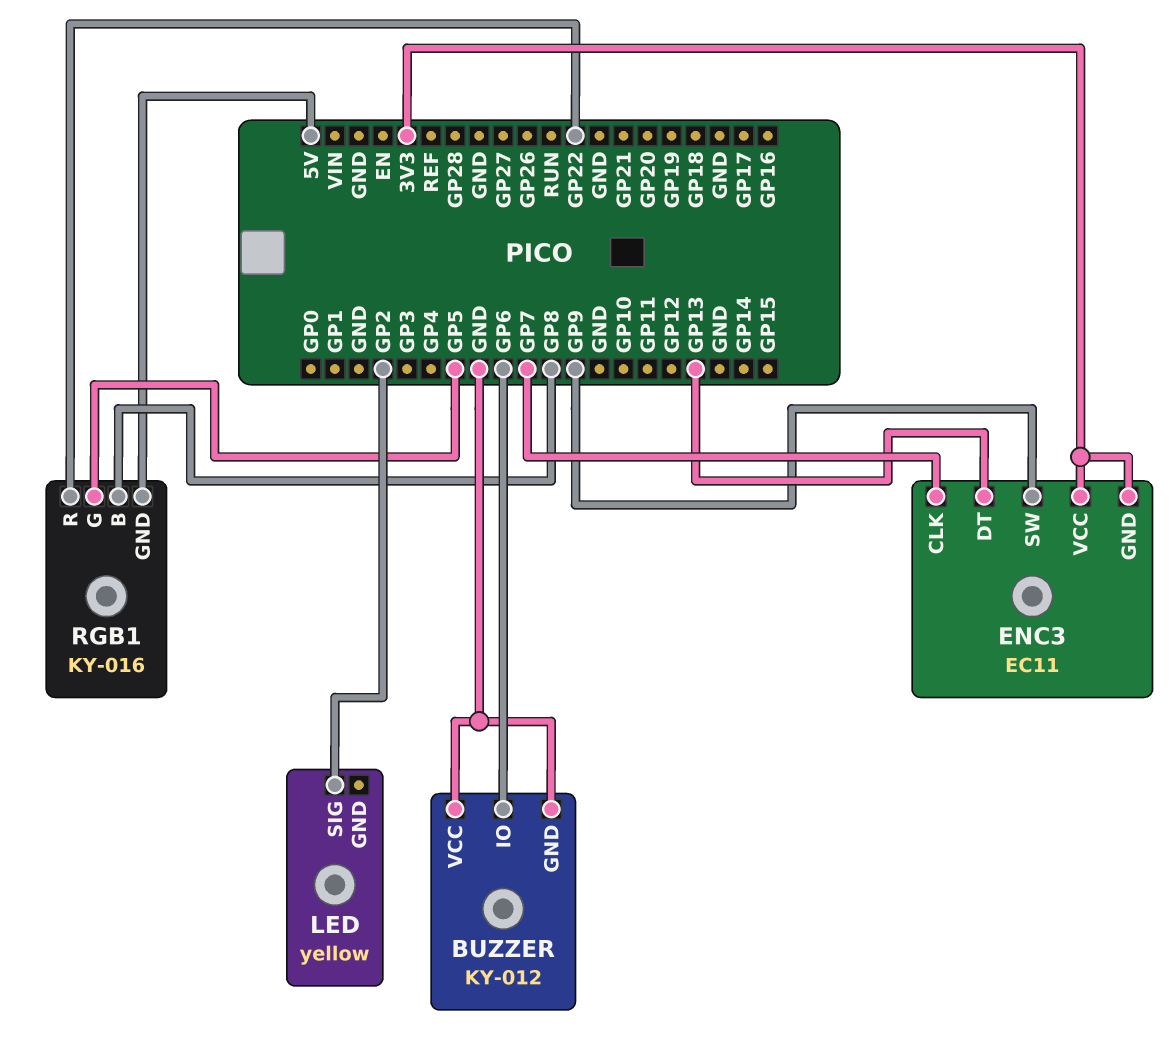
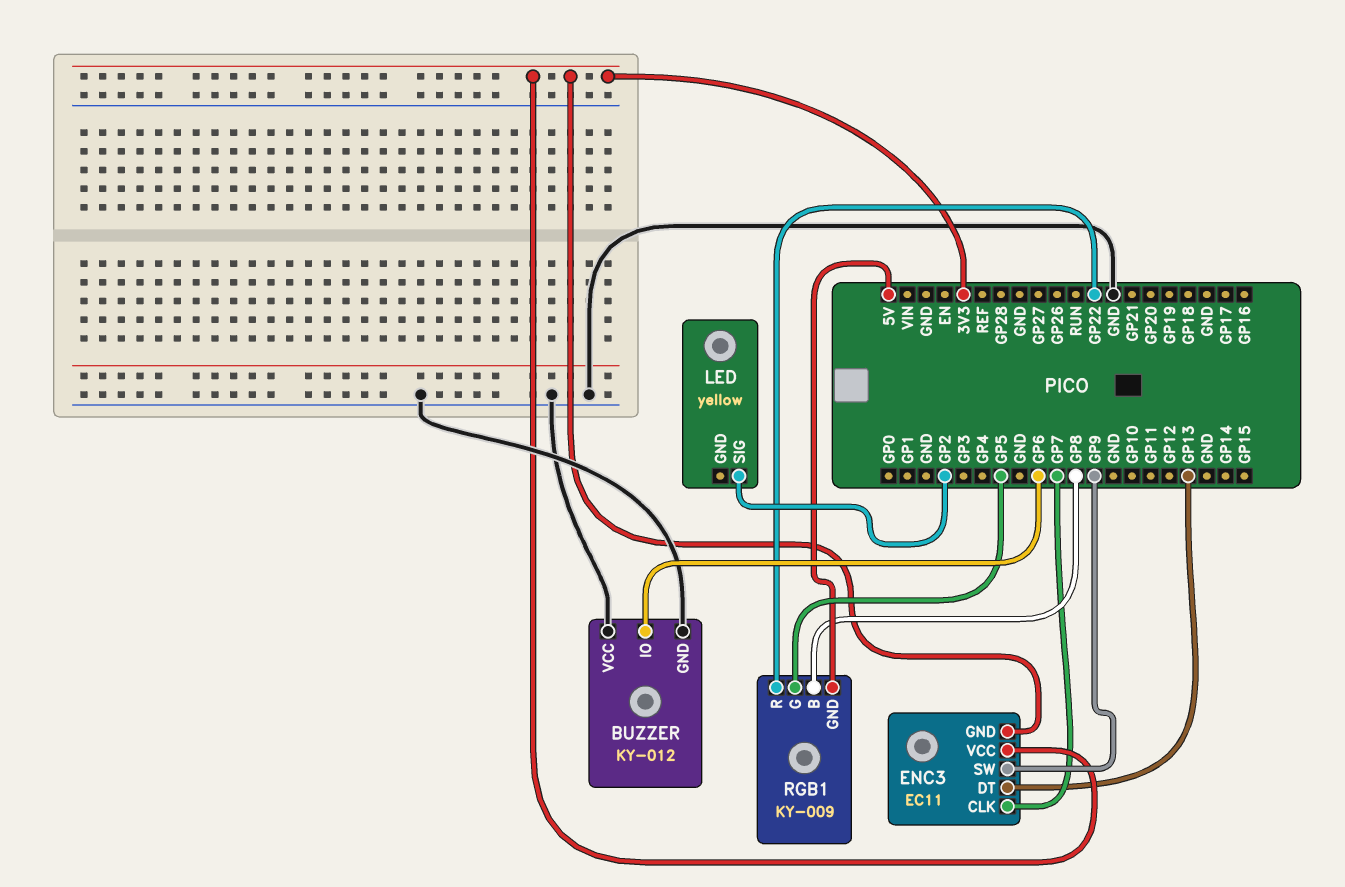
RGB1: KY-016 -> KY-009

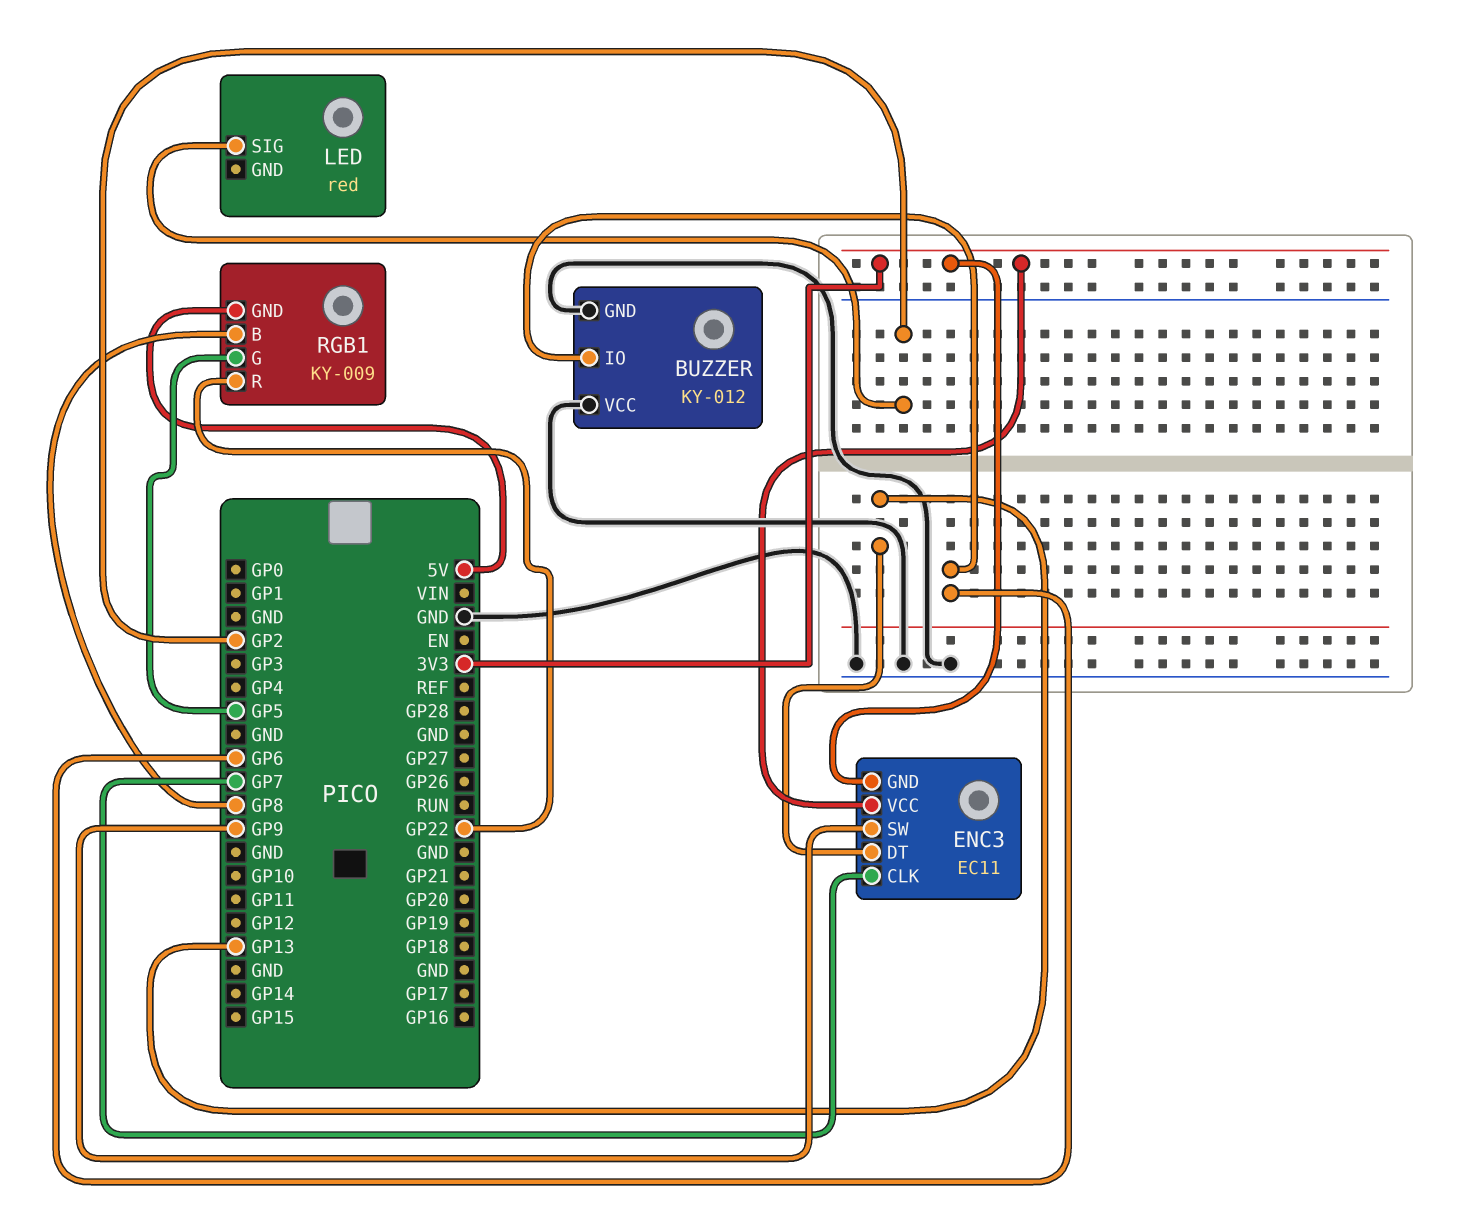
LED: yellow -> red

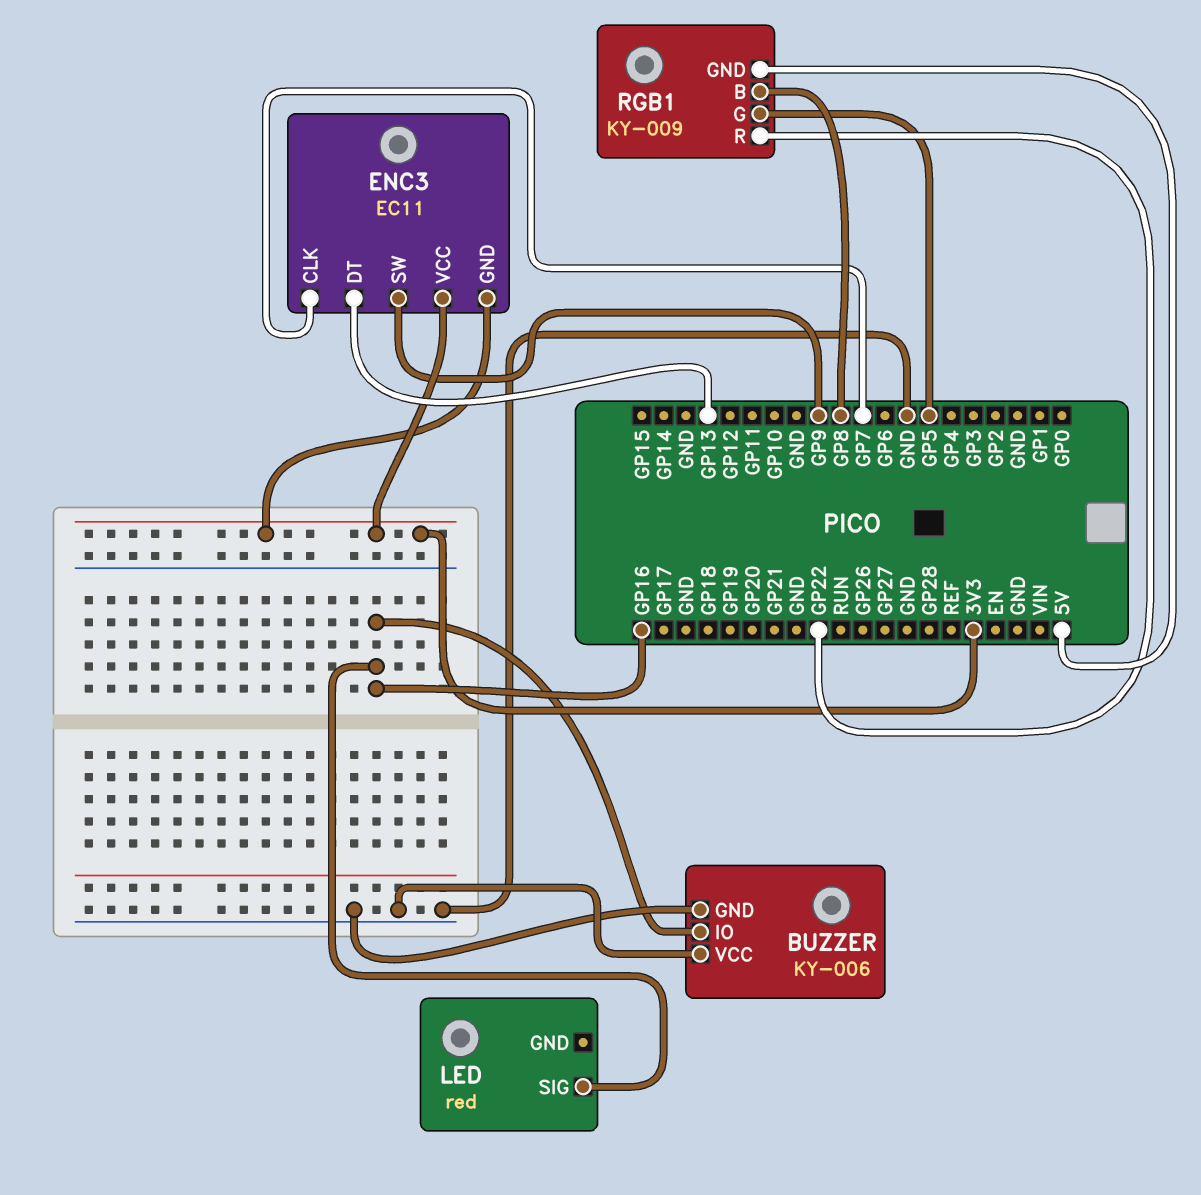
BUZZER: KY-012 -> KY-006
BUZZER pin IO: GP6 -> GP16
LED pin SIG: GP2 -> GP16

